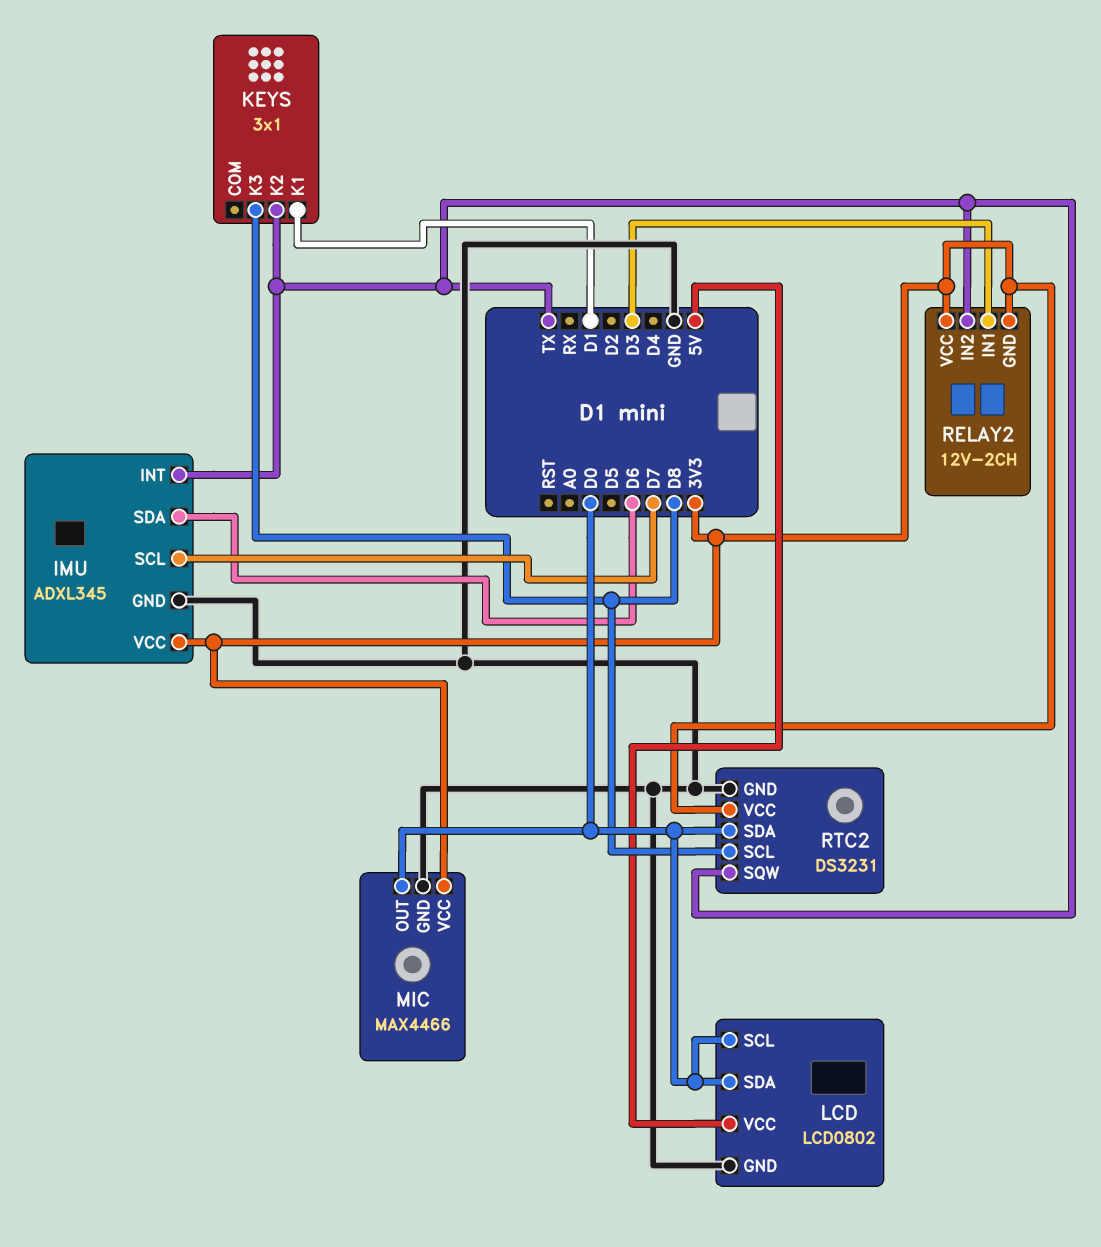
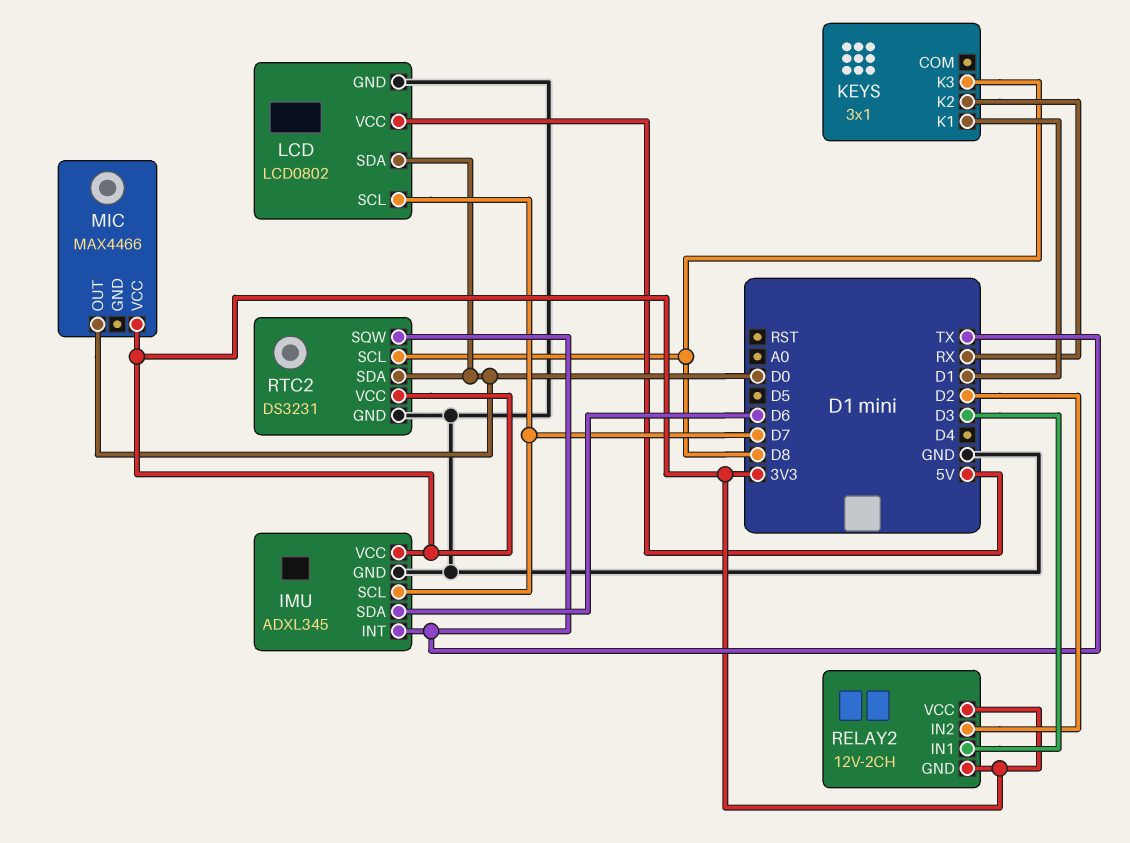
KEYS pin K2: TX -> RX
LCD pin SCL: D0 -> D7
MIC pin GND: GND -> none
RELAY2 pin IN2: TX -> D2

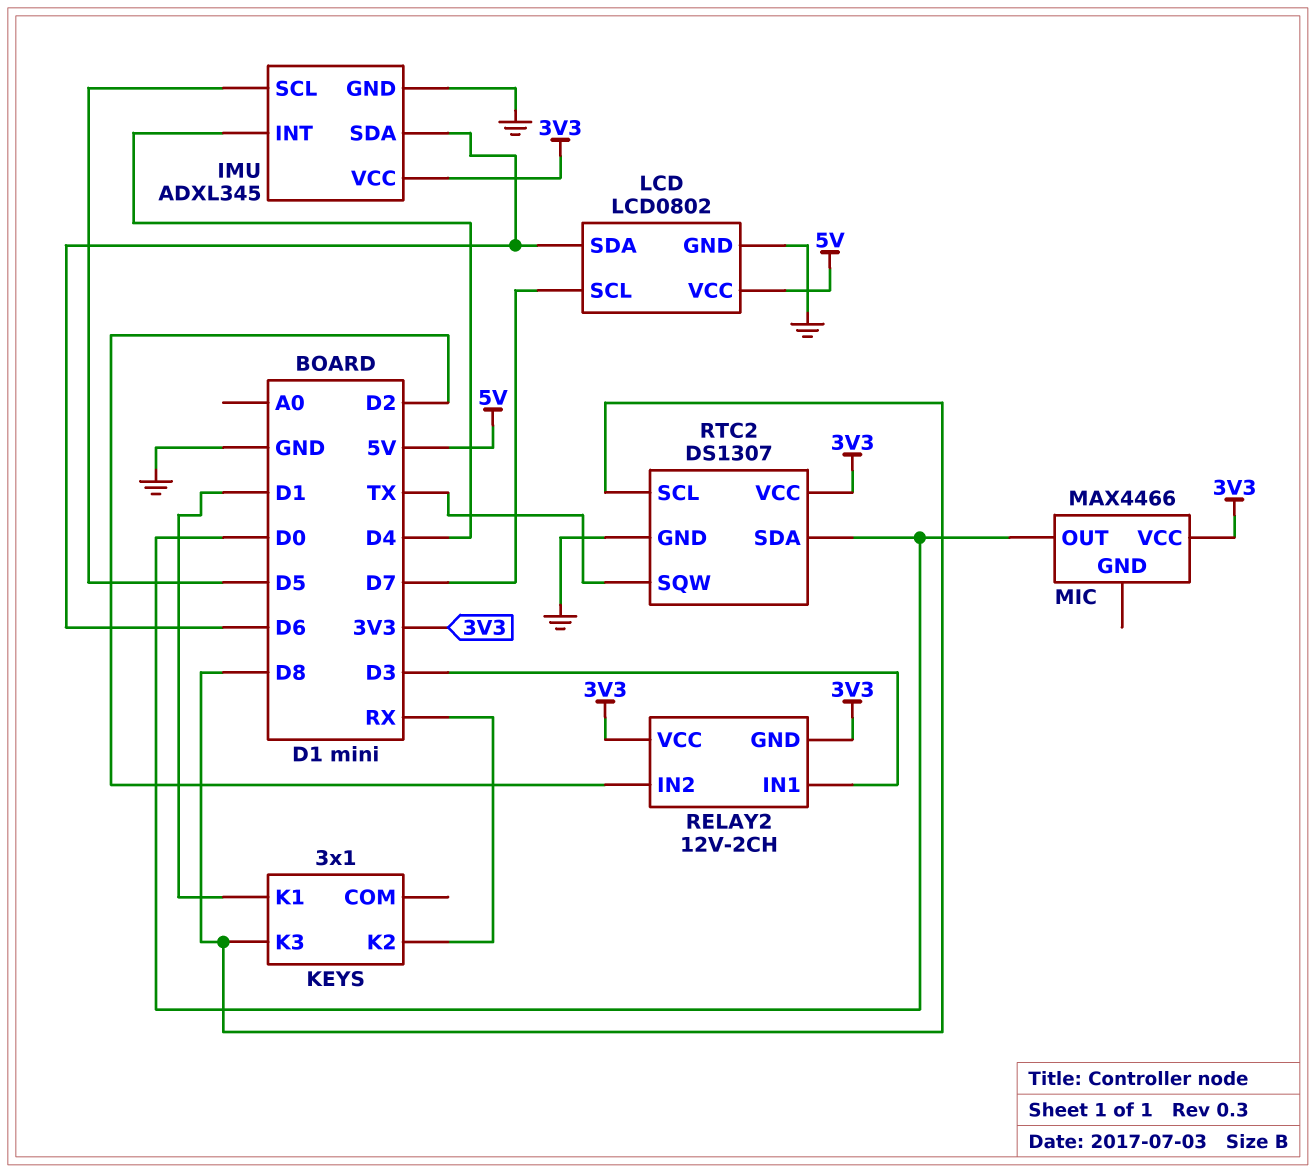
IMU pin INT: TX -> D4
IMU pin SCL: D7 -> D5
LCD pin SDA: D0 -> D6
RTC2: DS3231 -> DS1307

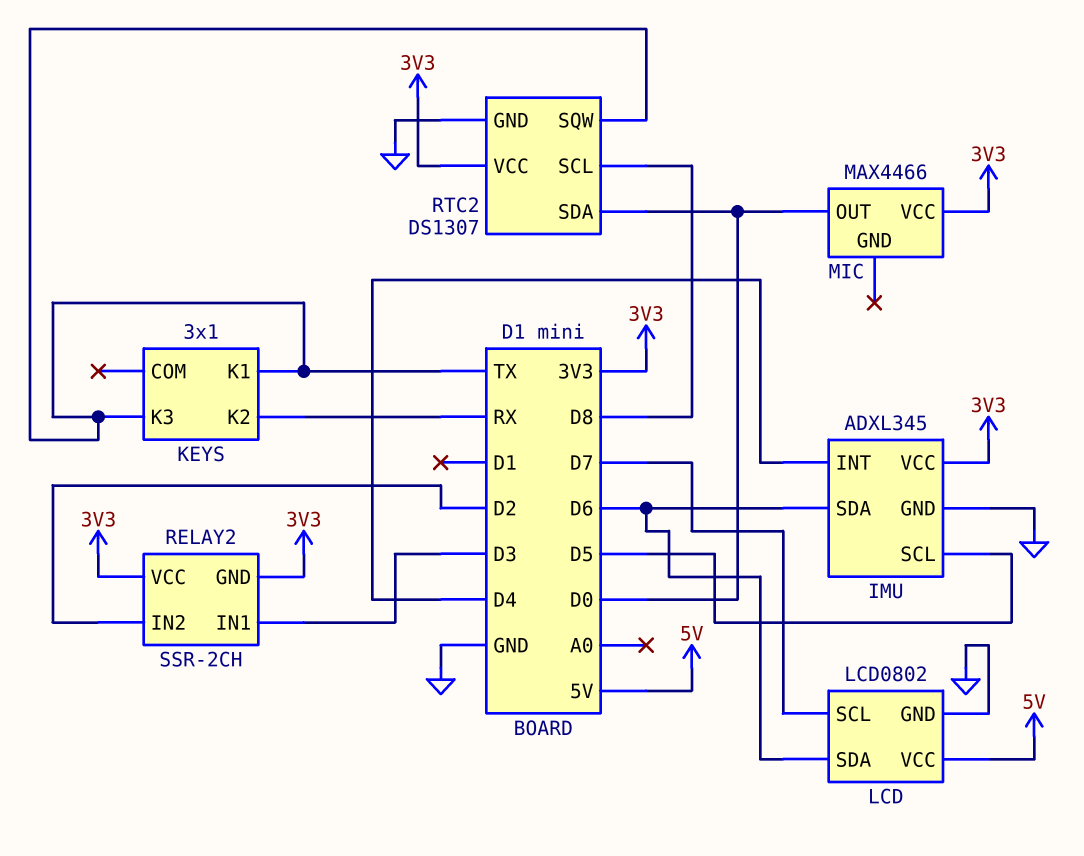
KEYS pin K1: D1 -> TX
KEYS pin K3: D8 -> TX
RELAY2: 12V-2CH -> SSR-2CH

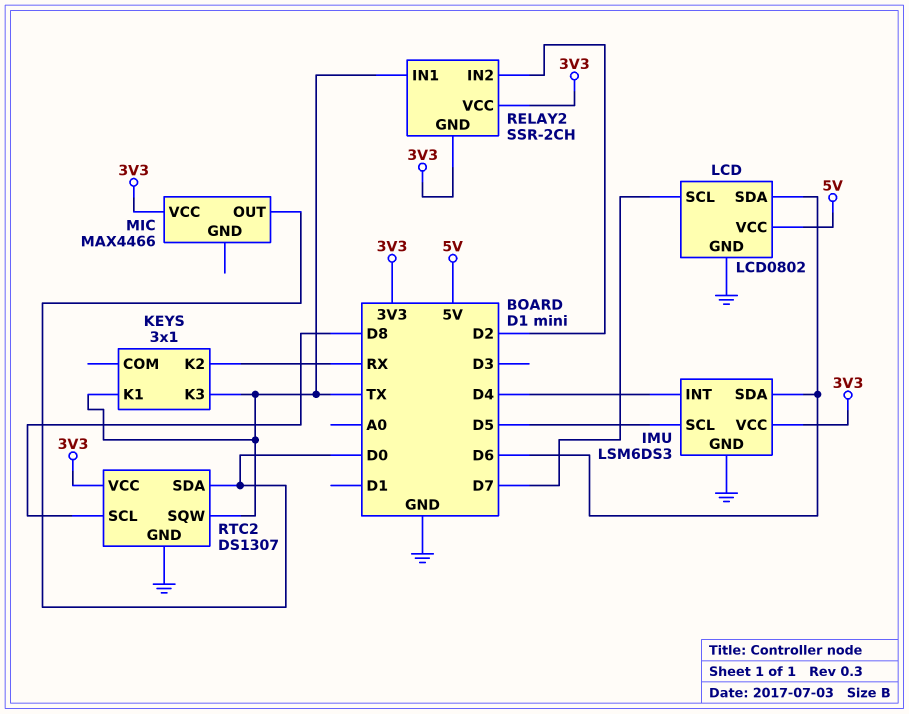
IMU: ADXL345 -> LSM6DS3
RELAY2 pin IN1: D3 -> TX

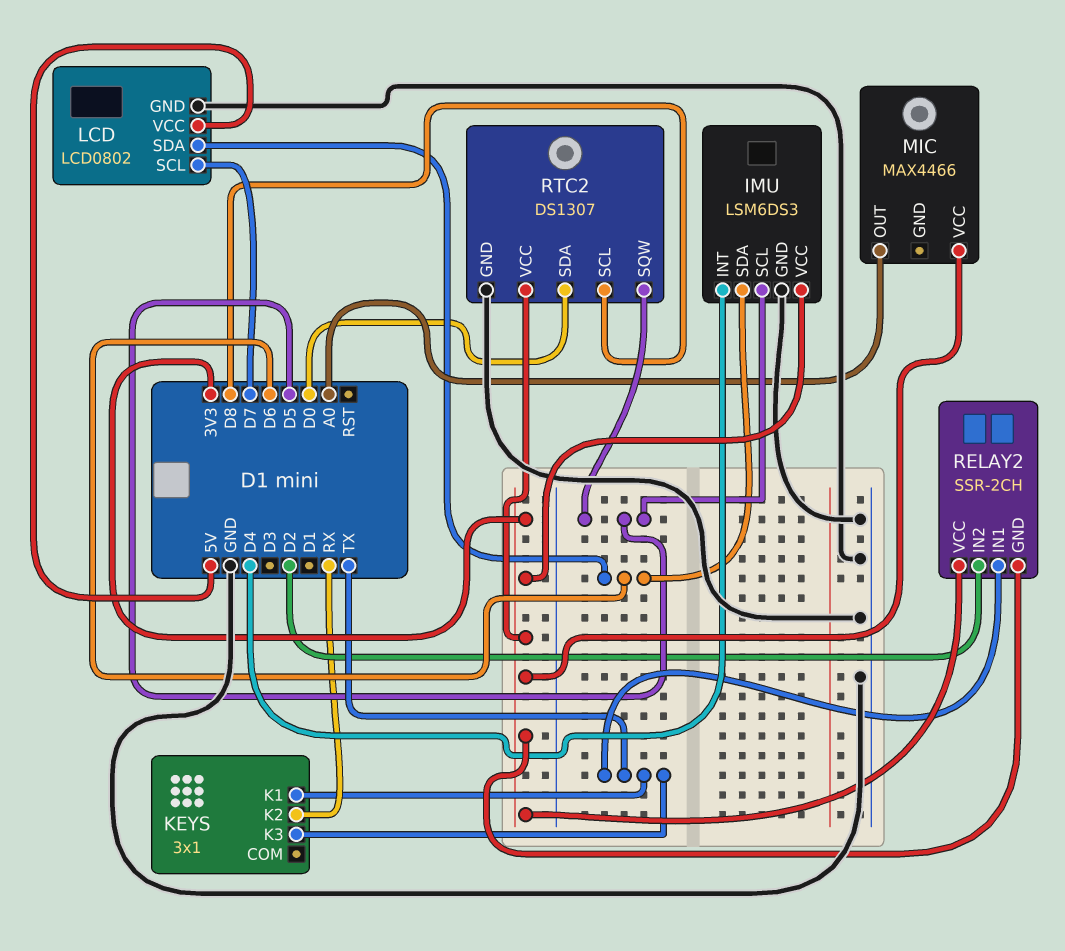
MIC pin OUT: D0 -> A0
RTC2 pin SQW: TX -> D5

